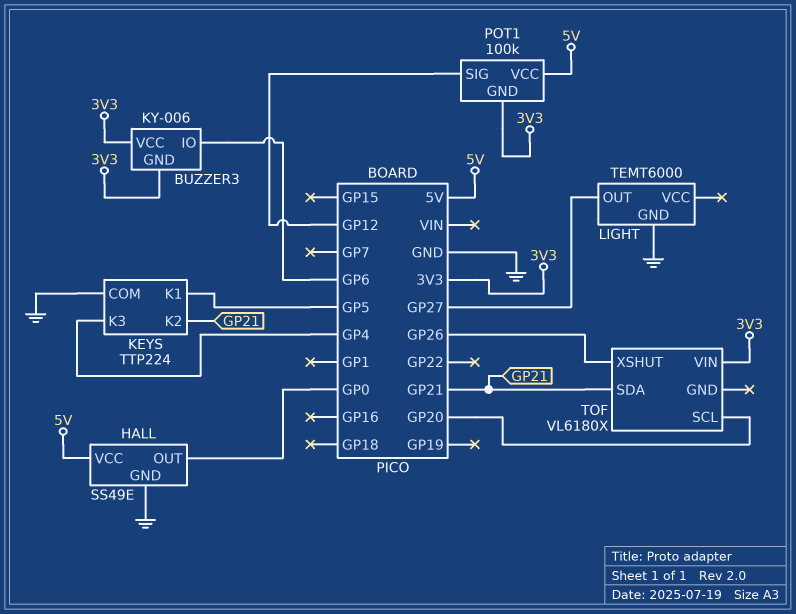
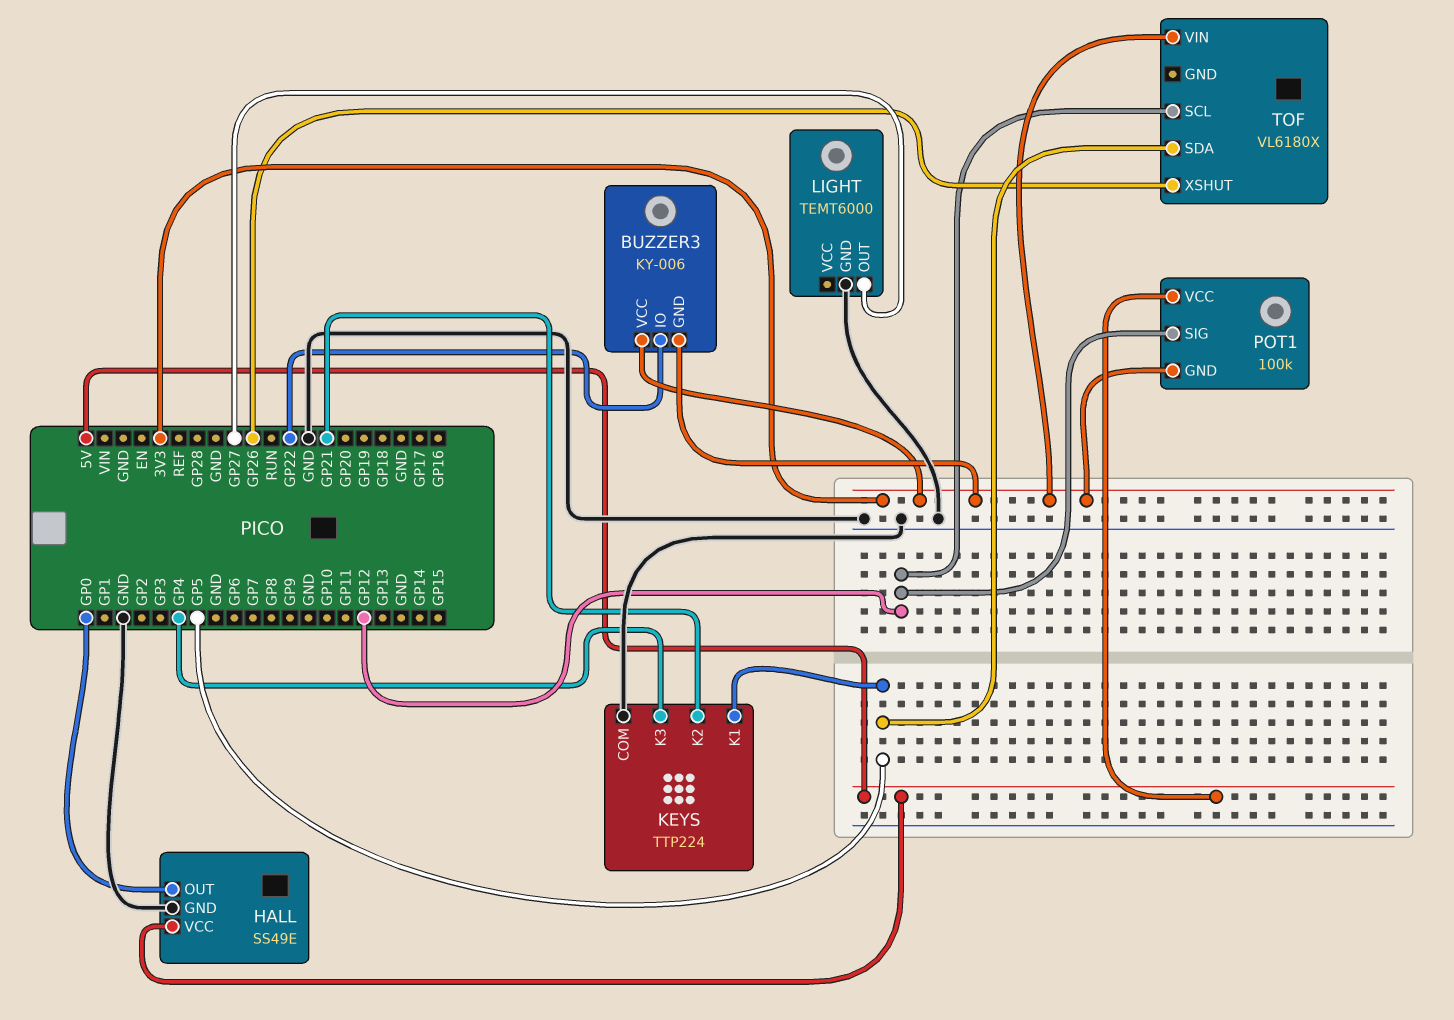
BUZZER3 pin IO: GP6 -> GP22
TOF pin SCL: GP20 -> GP12
TOF pin SDA: GP21 -> GP5

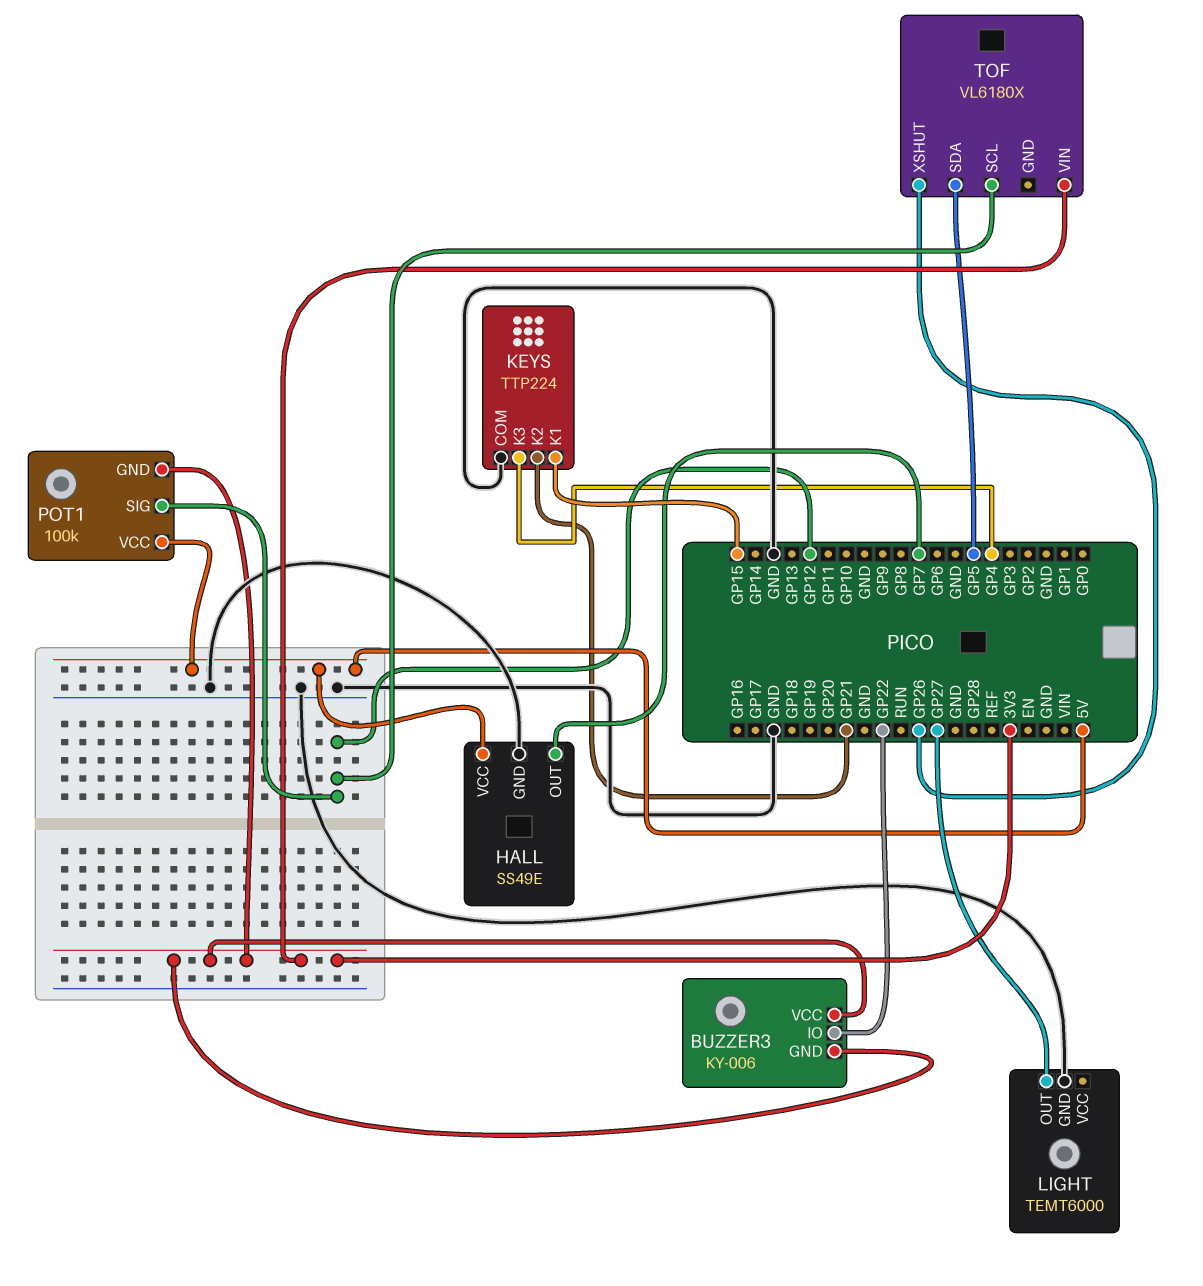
HALL pin OUT: GP0 -> GP7
KEYS pin K1: GP5 -> GP15

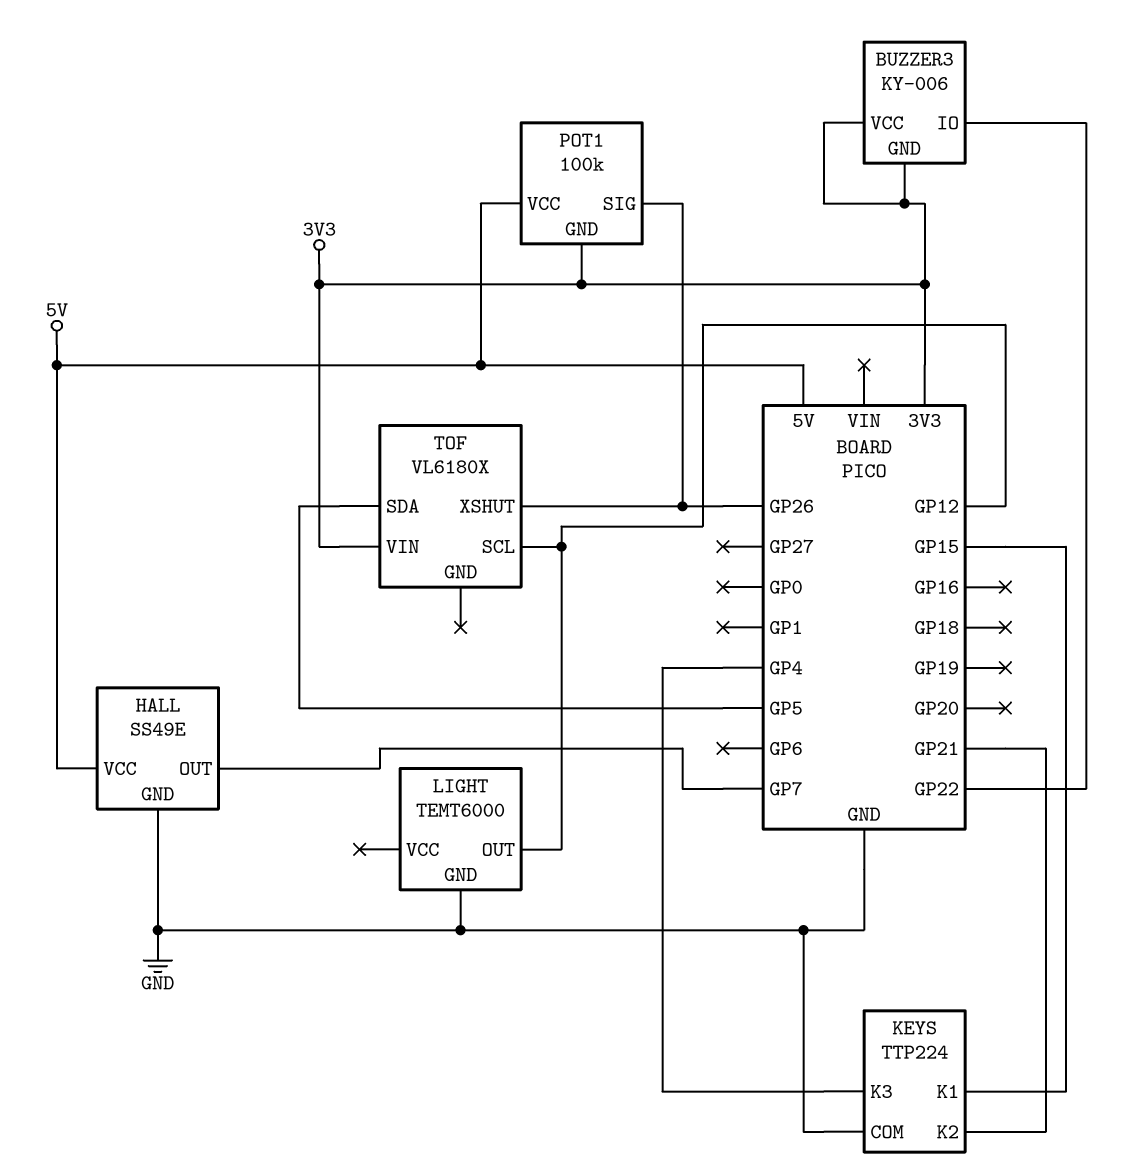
LIGHT pin OUT: GP27 -> GP12
POT1 pin SIG: GP12 -> GP26

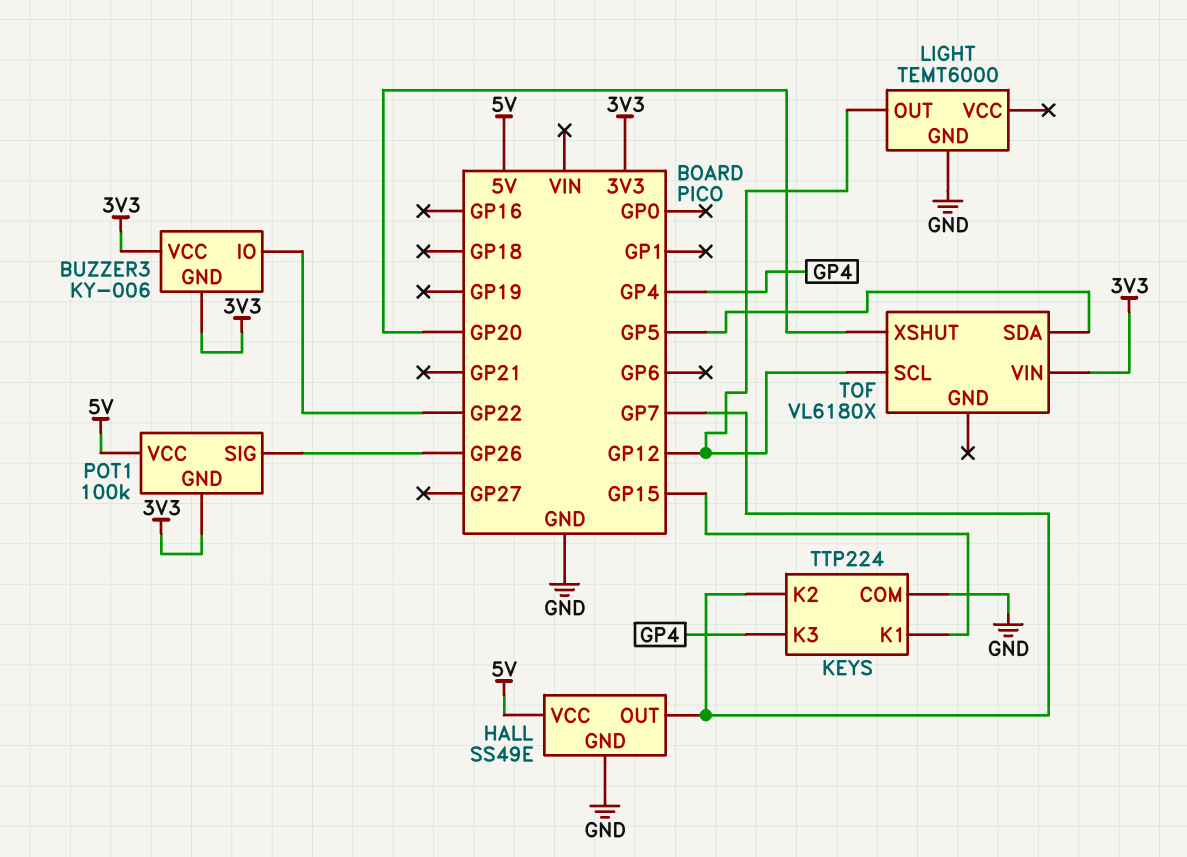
KEYS pin K2: GP21 -> GP7
TOF pin XSHUT: GP26 -> GP20

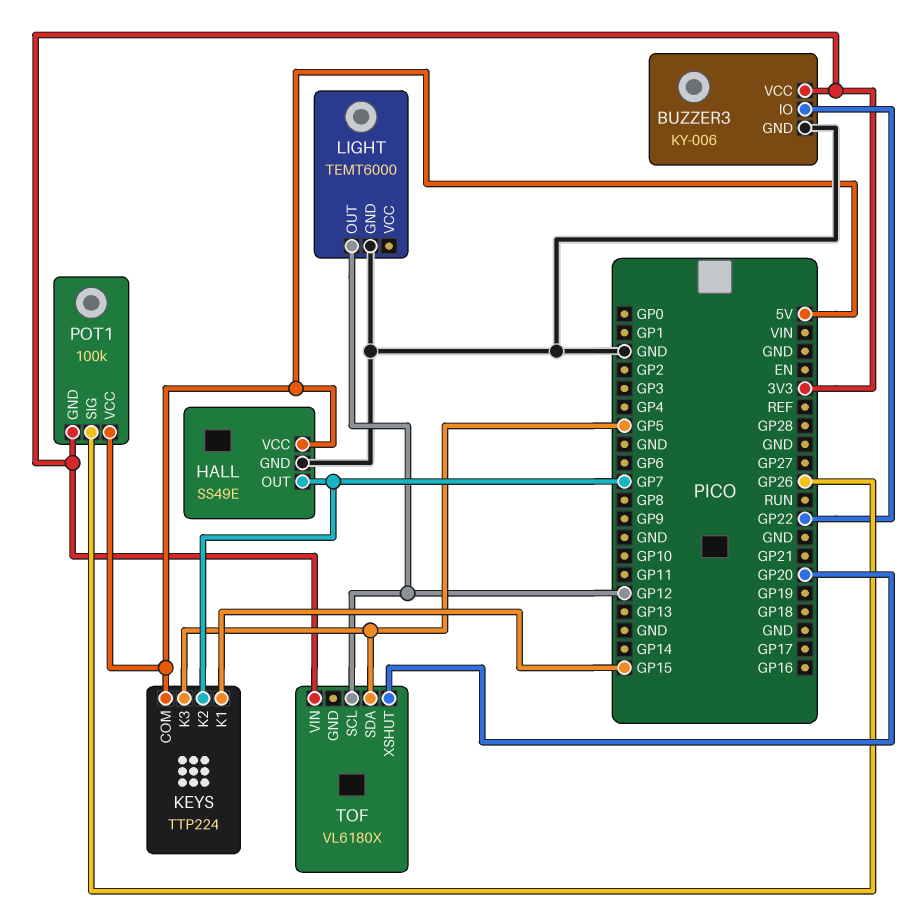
BUZZER3 pin GND: 3V3 -> GND
KEYS pin COM: GND -> 5V
KEYS pin K3: GP4 -> GP5

